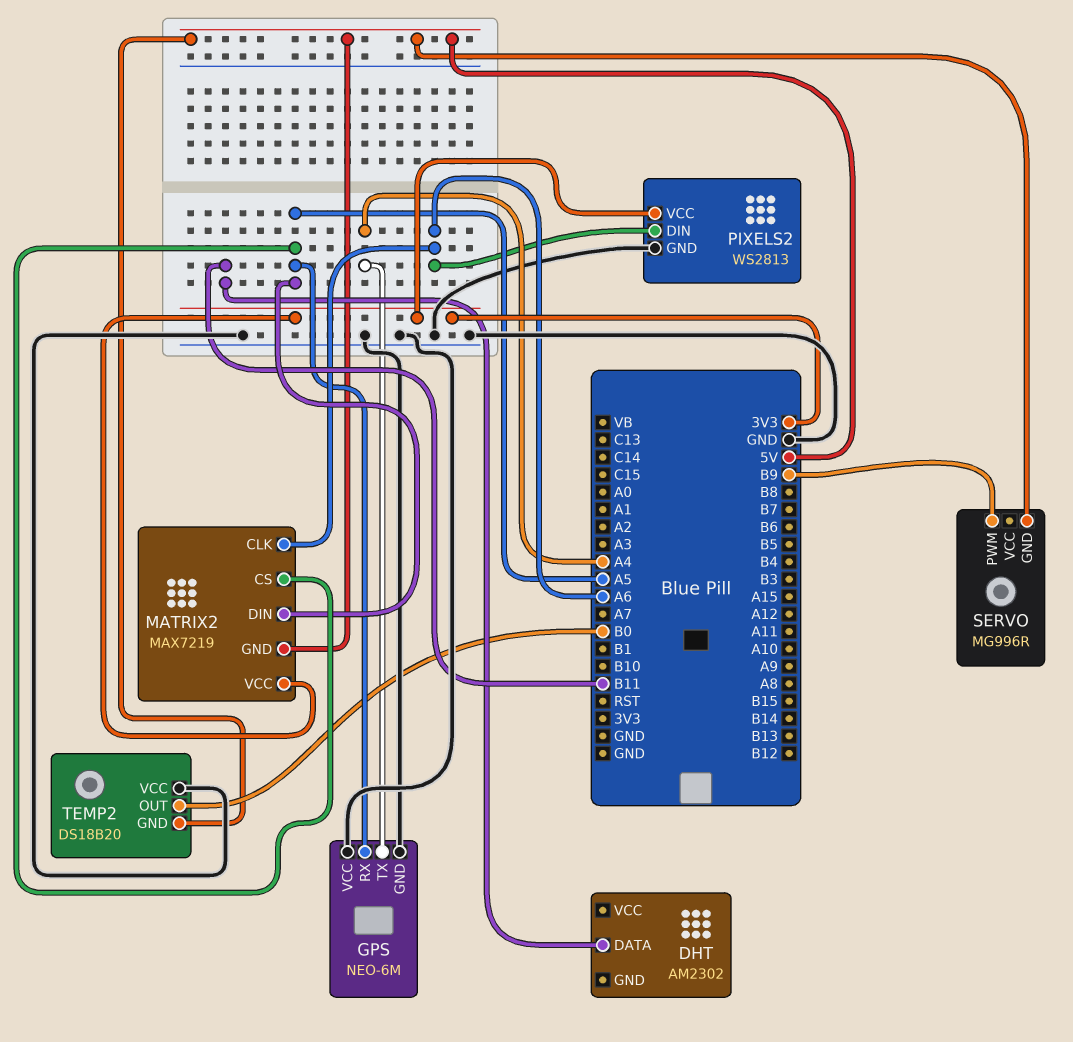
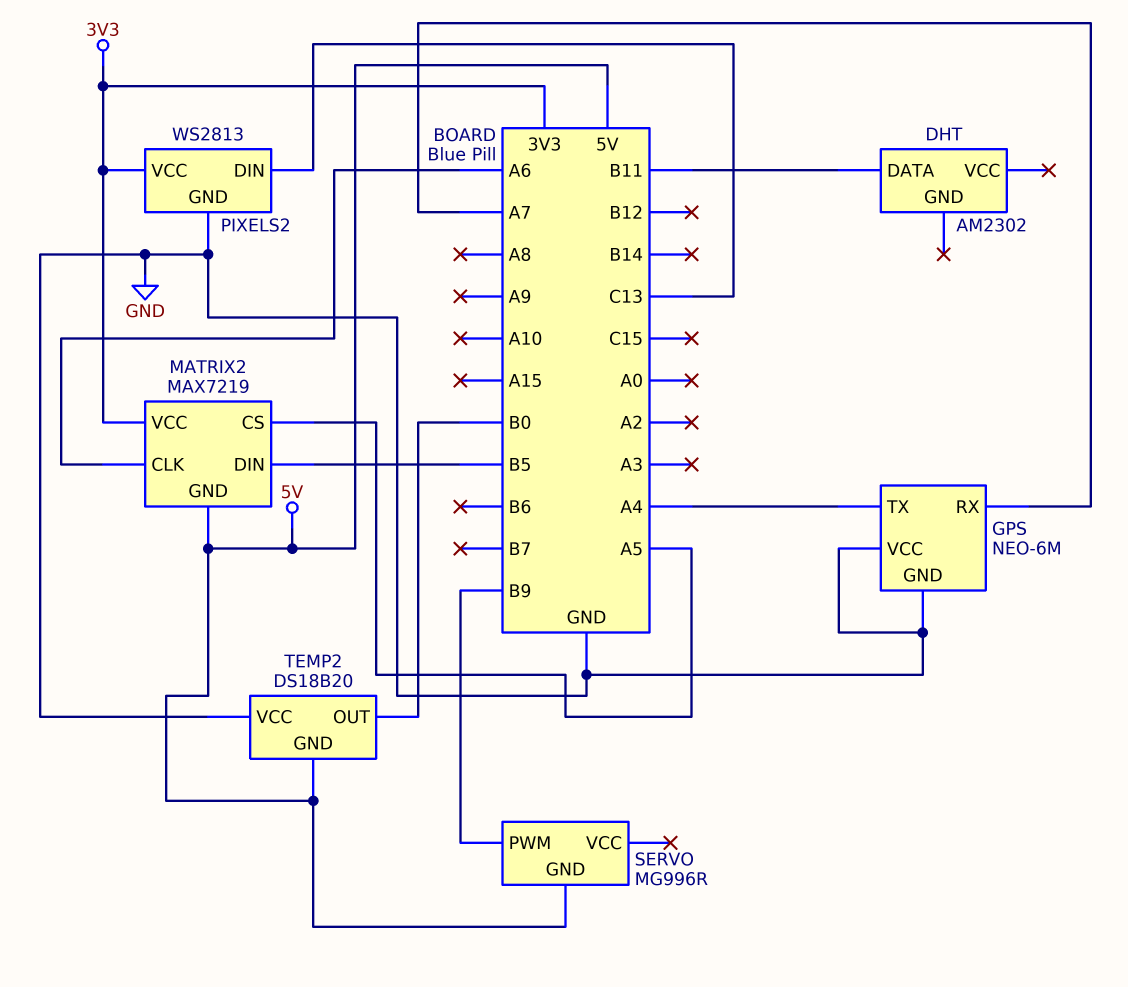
GPS pin RX: A5 -> A7
MATRIX2 pin DIN: A5 -> B5
PIXELS2 pin DIN: A6 -> C13

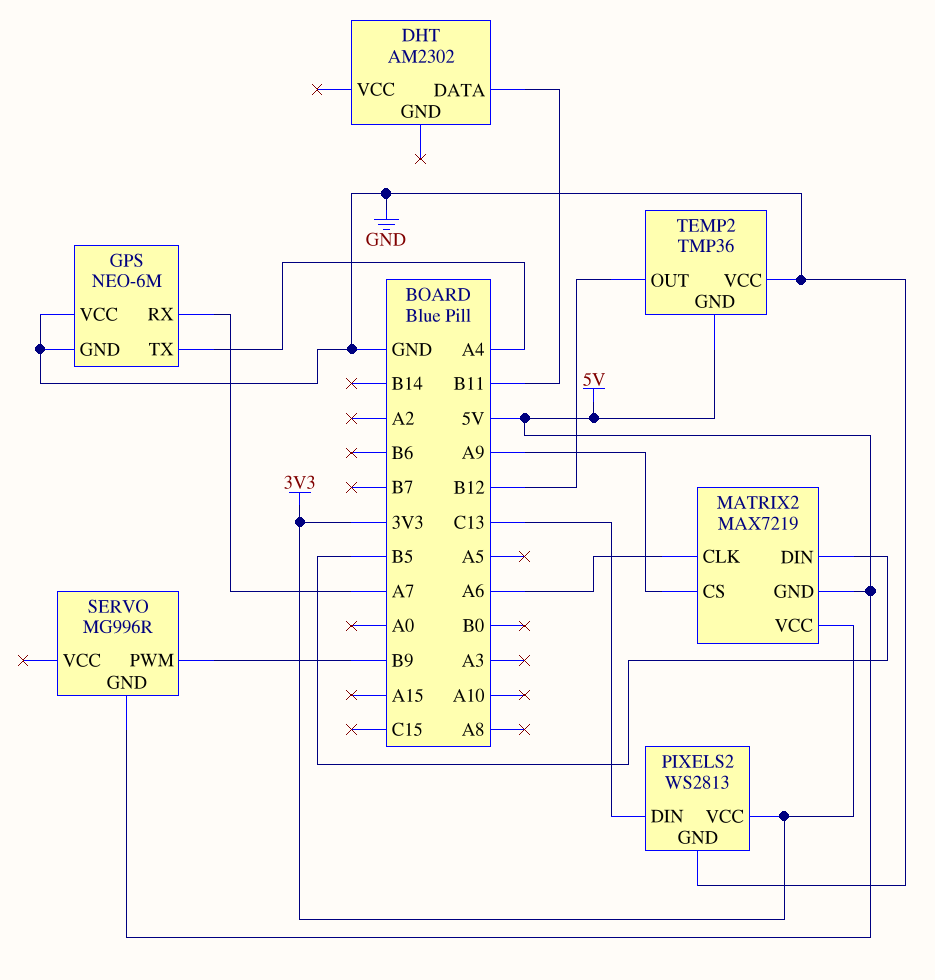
MATRIX2 pin CS: A5 -> A9
TEMP2: DS18B20 -> TMP36
TEMP2 pin OUT: B0 -> B12

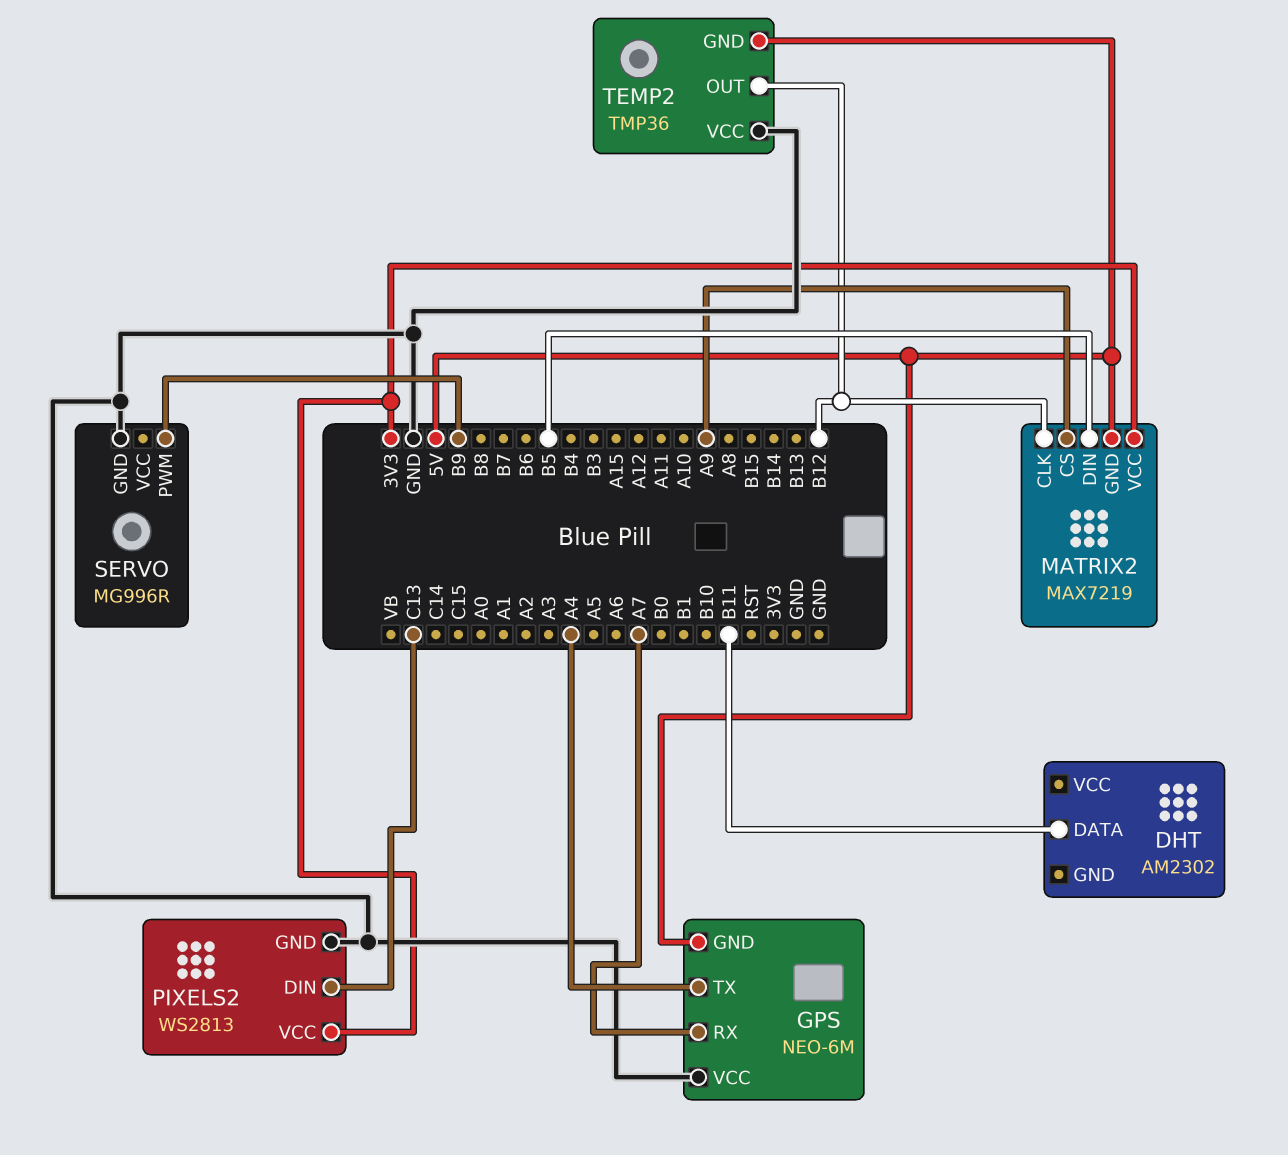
GPS pin GND: GND -> 5V
MATRIX2 pin CLK: A6 -> B12
SERVO pin GND: 5V -> GND

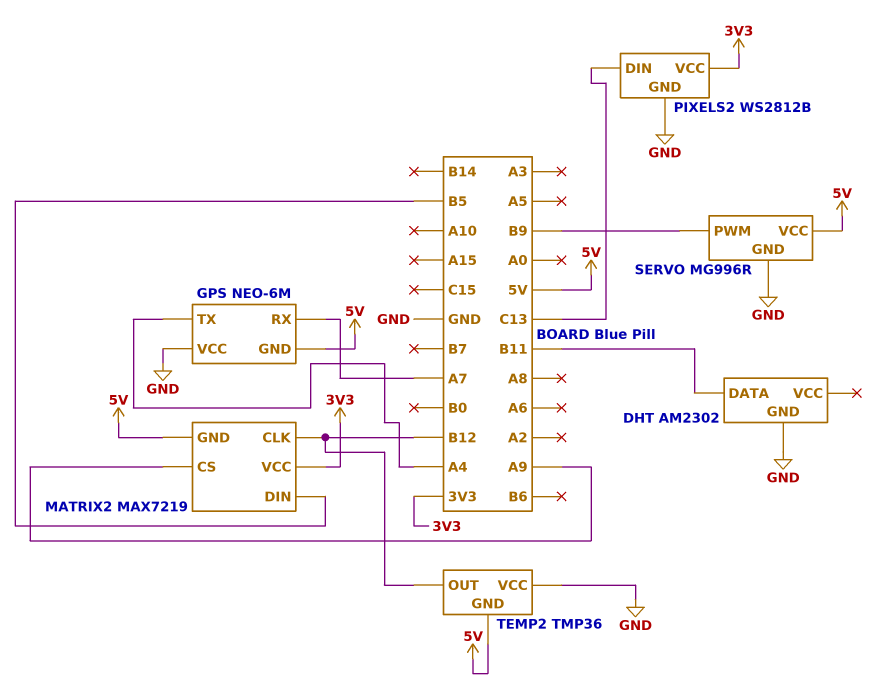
DHT pin GND: none -> GND
PIXELS2: WS2813 -> WS2812B
SERVO pin VCC: none -> 5V

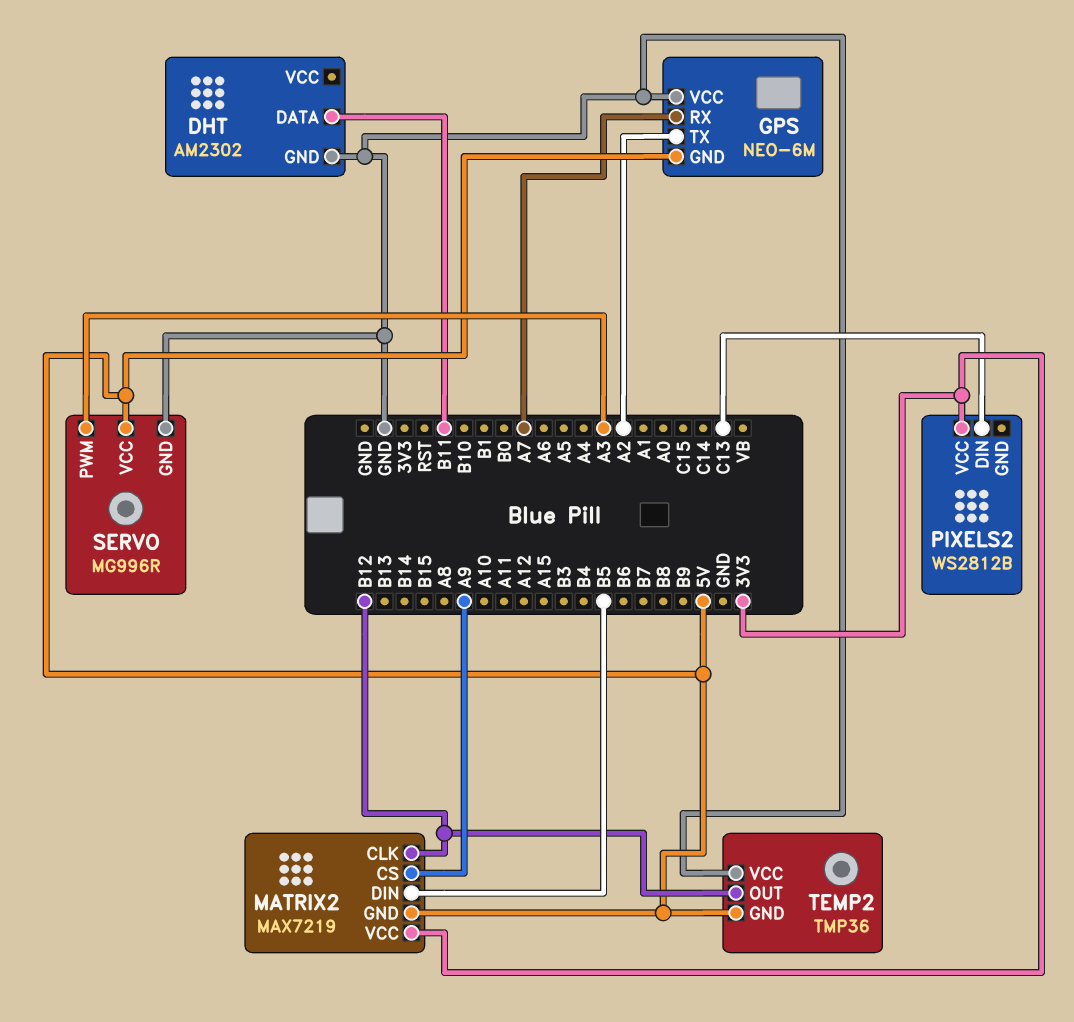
GPS pin TX: A4 -> A2
PIXELS2 pin GND: GND -> none
SERVO pin PWM: B9 -> A3

